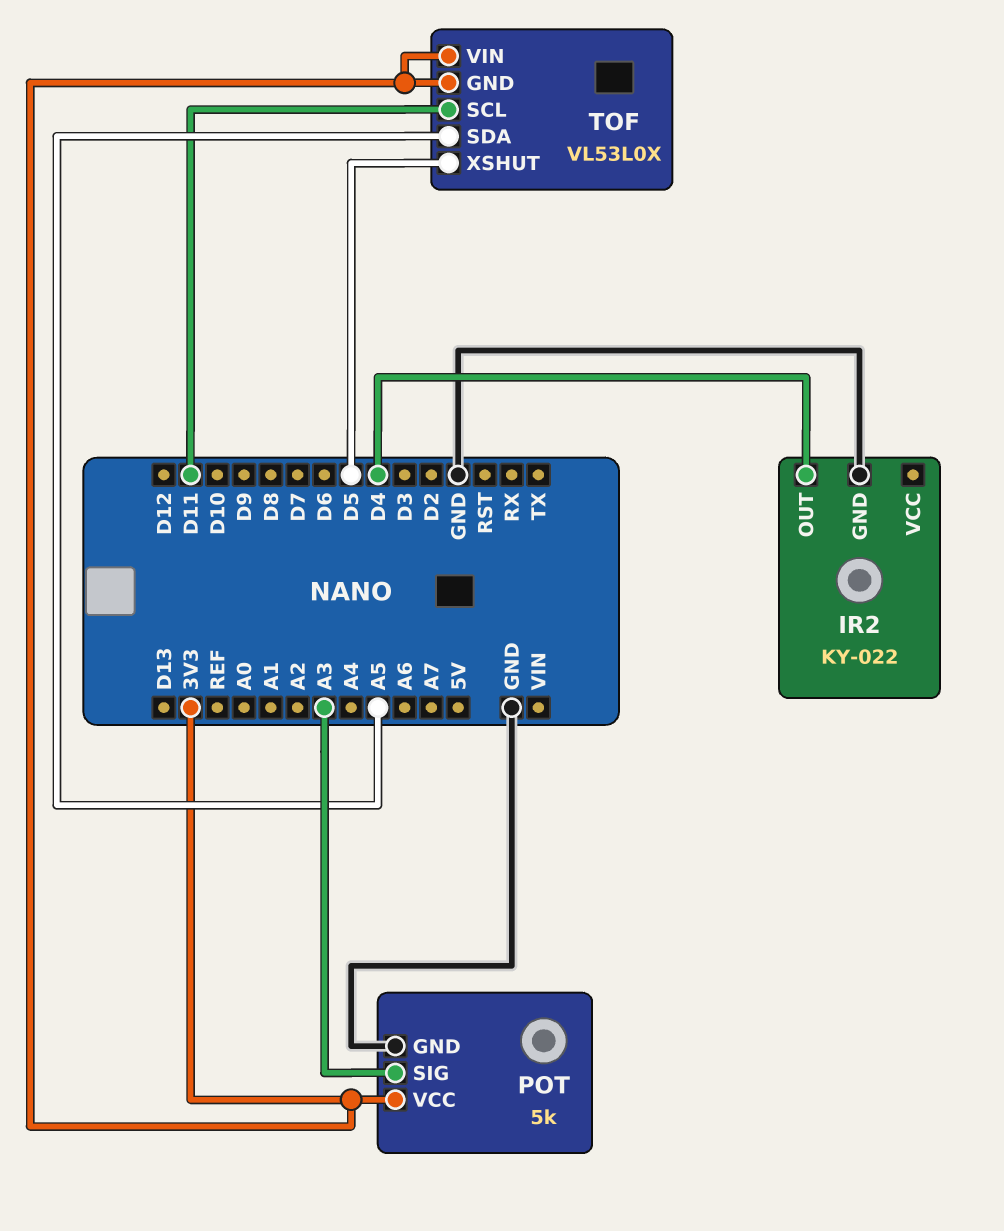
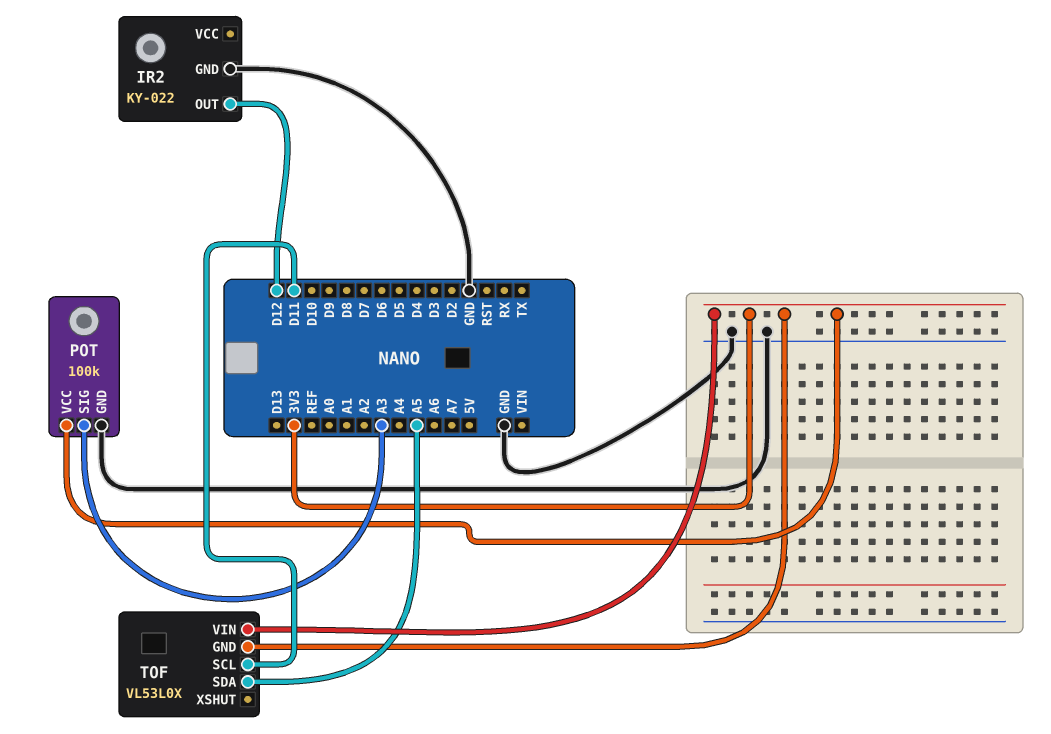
IR2 pin OUT: D4 -> D12
POT: 5k -> 100k
TOF pin XSHUT: D5 -> none

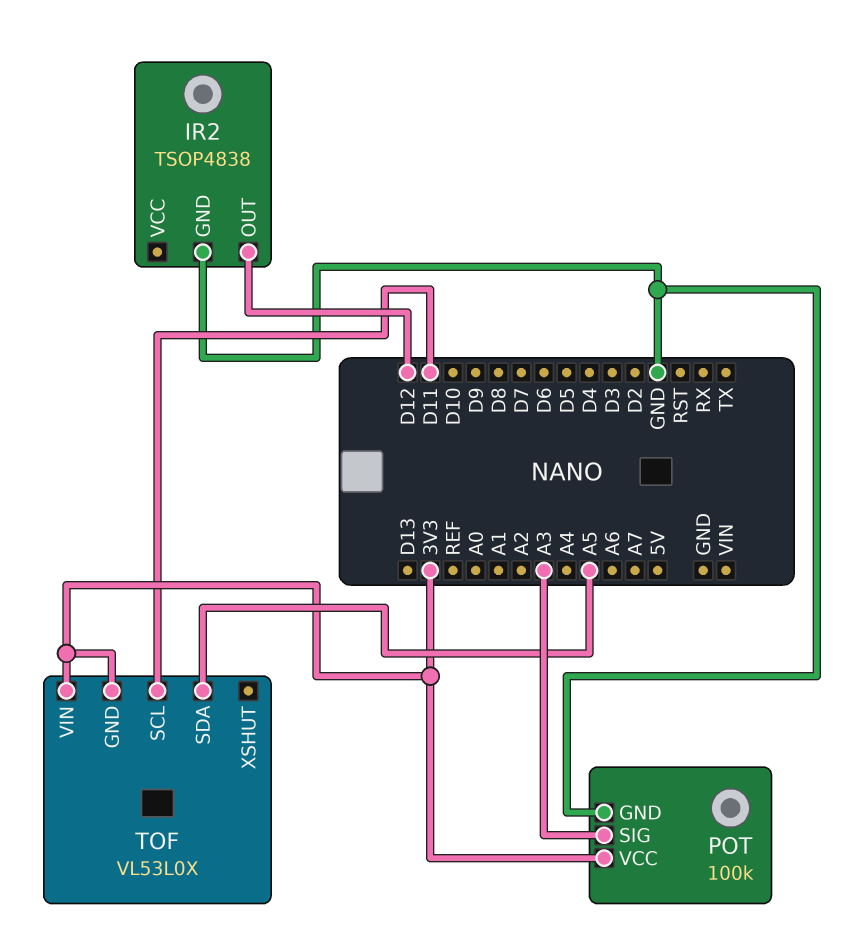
IR2: KY-022 -> TSOP4838

